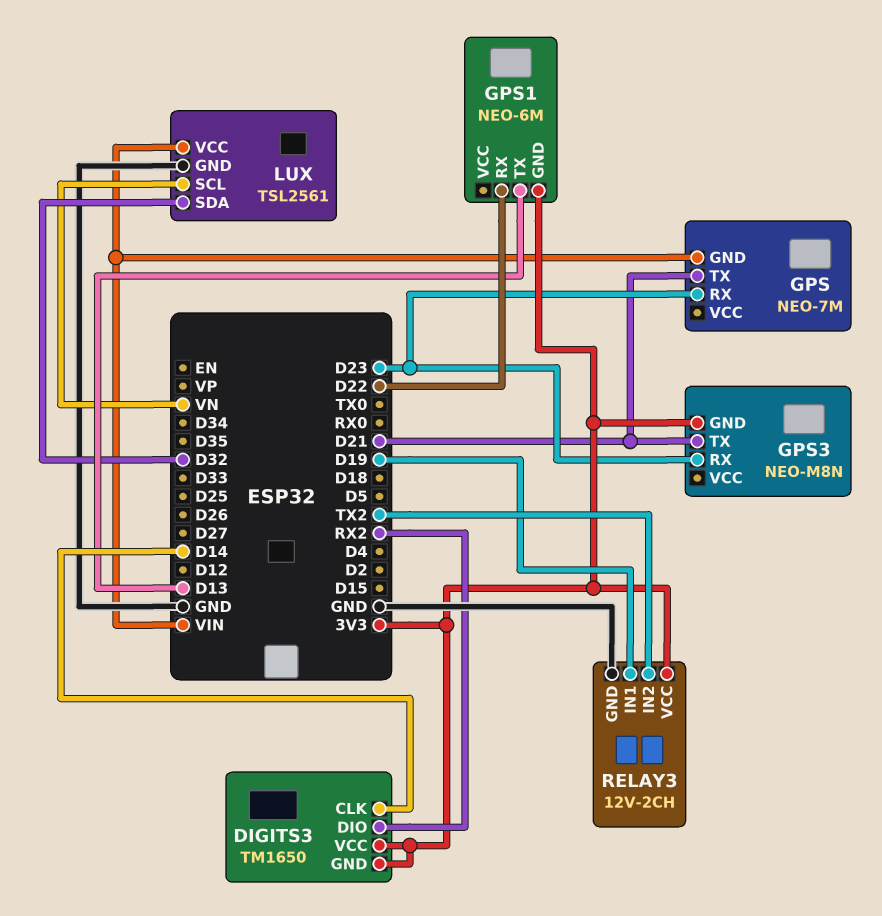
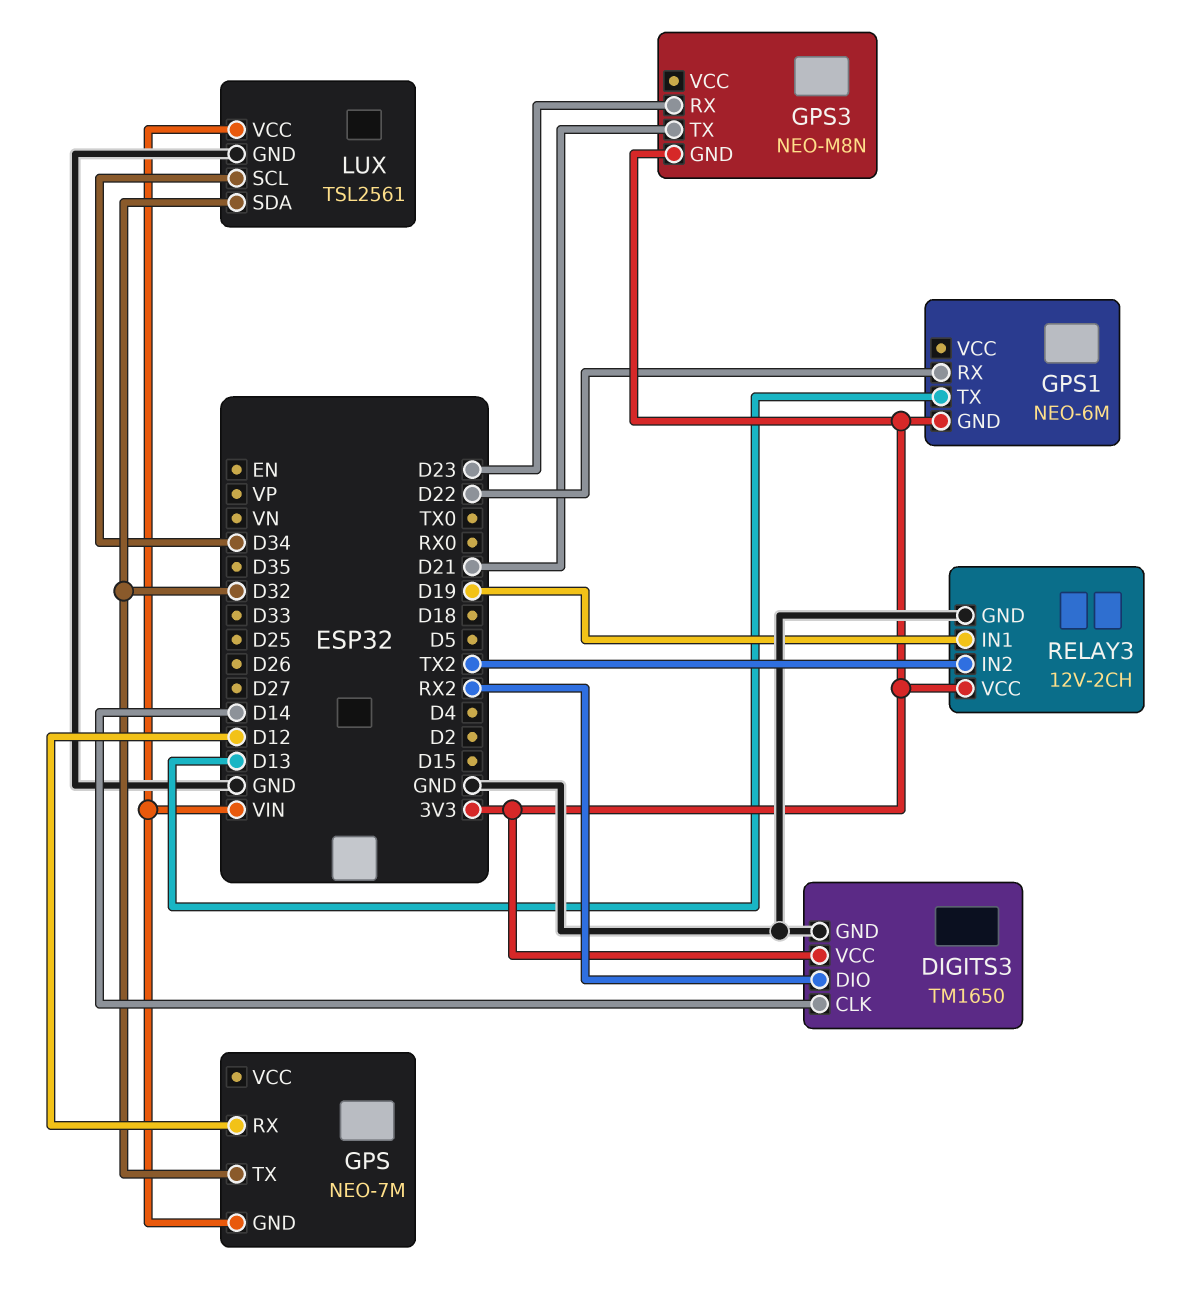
DIGITS3 pin GND: 3V3 -> GND
GPS pin RX: D23 -> D12
GPS pin TX: D21 -> D32
LUX pin SCL: VN -> D34

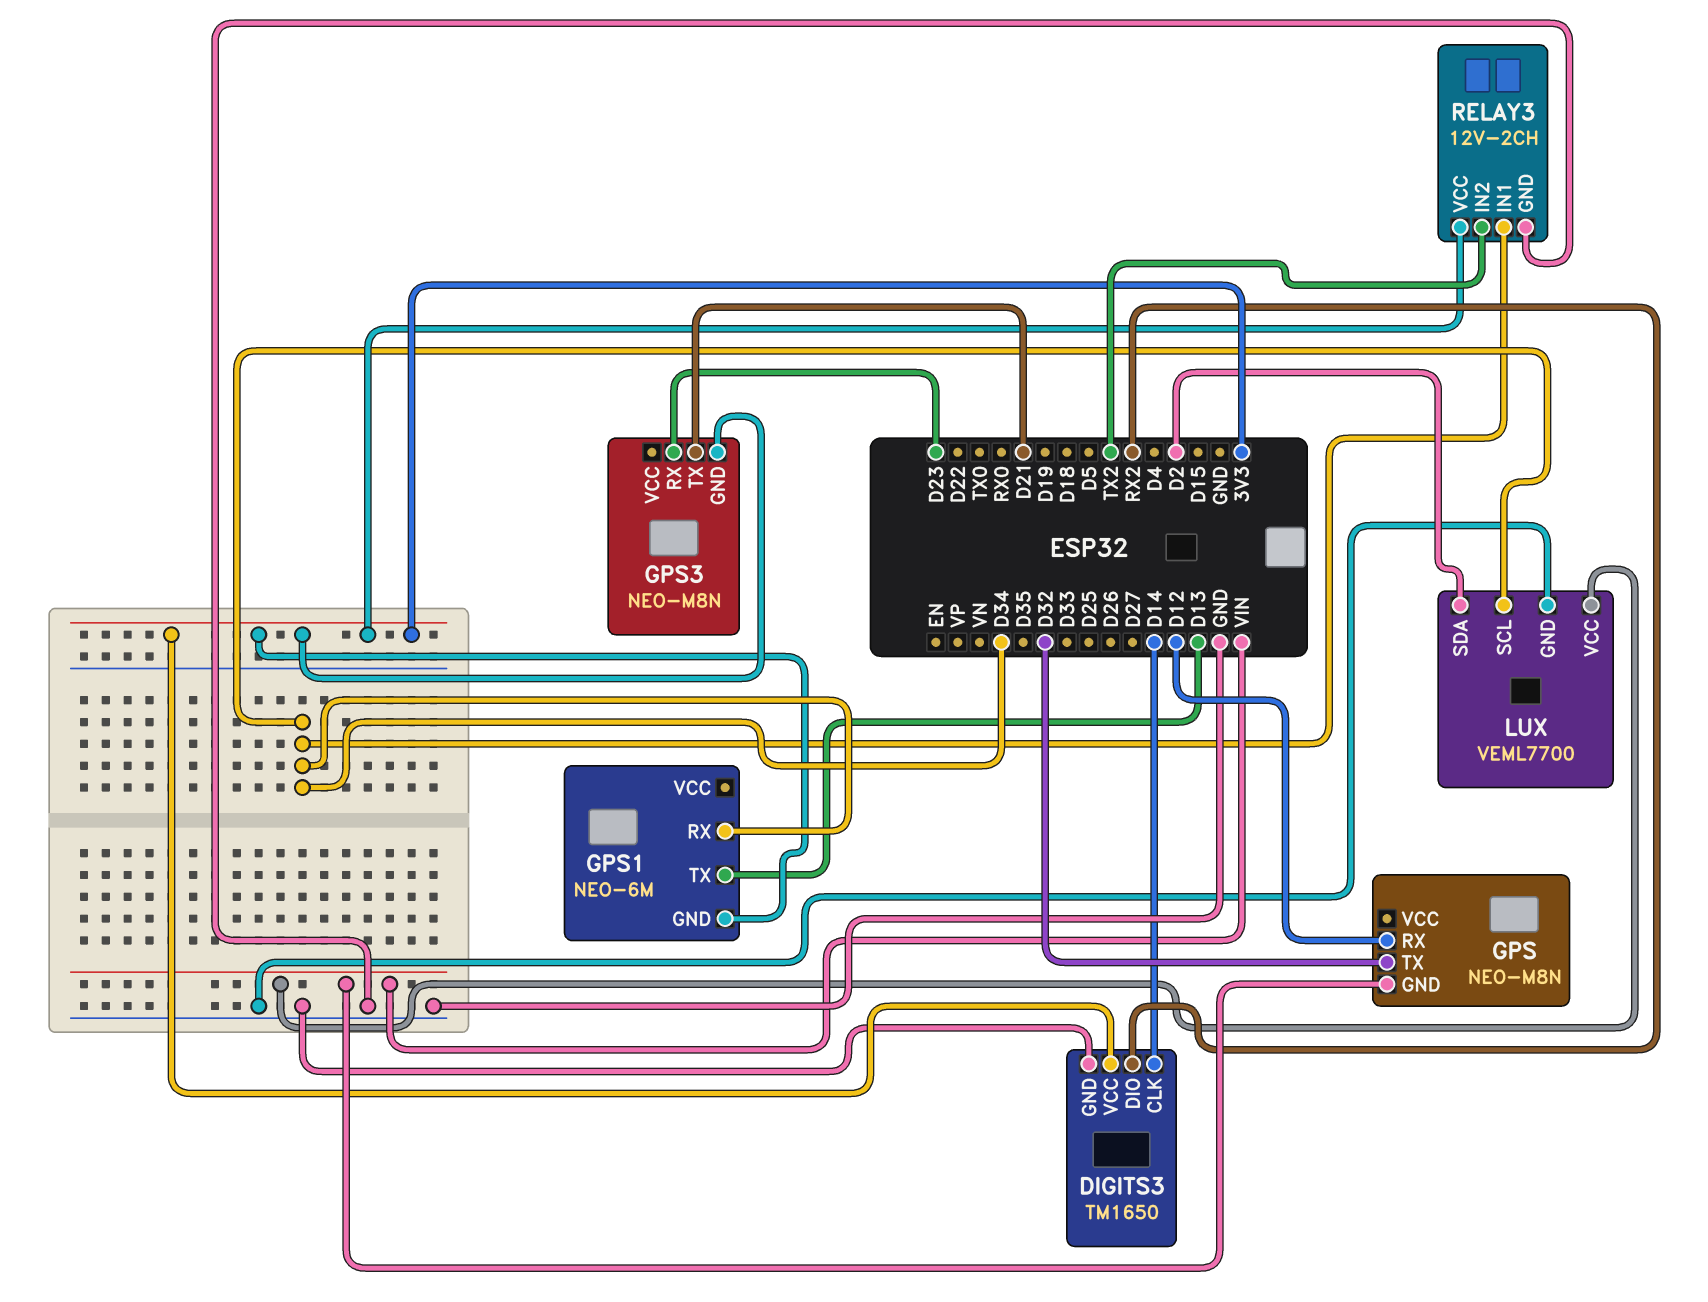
GPS: NEO-7M -> NEO-M8N
GPS1 pin RX: D22 -> D34
LUX: TSL2561 -> VEML7700
LUX pin SDA: D32 -> D2
RELAY3 pin IN1: D19 -> D34

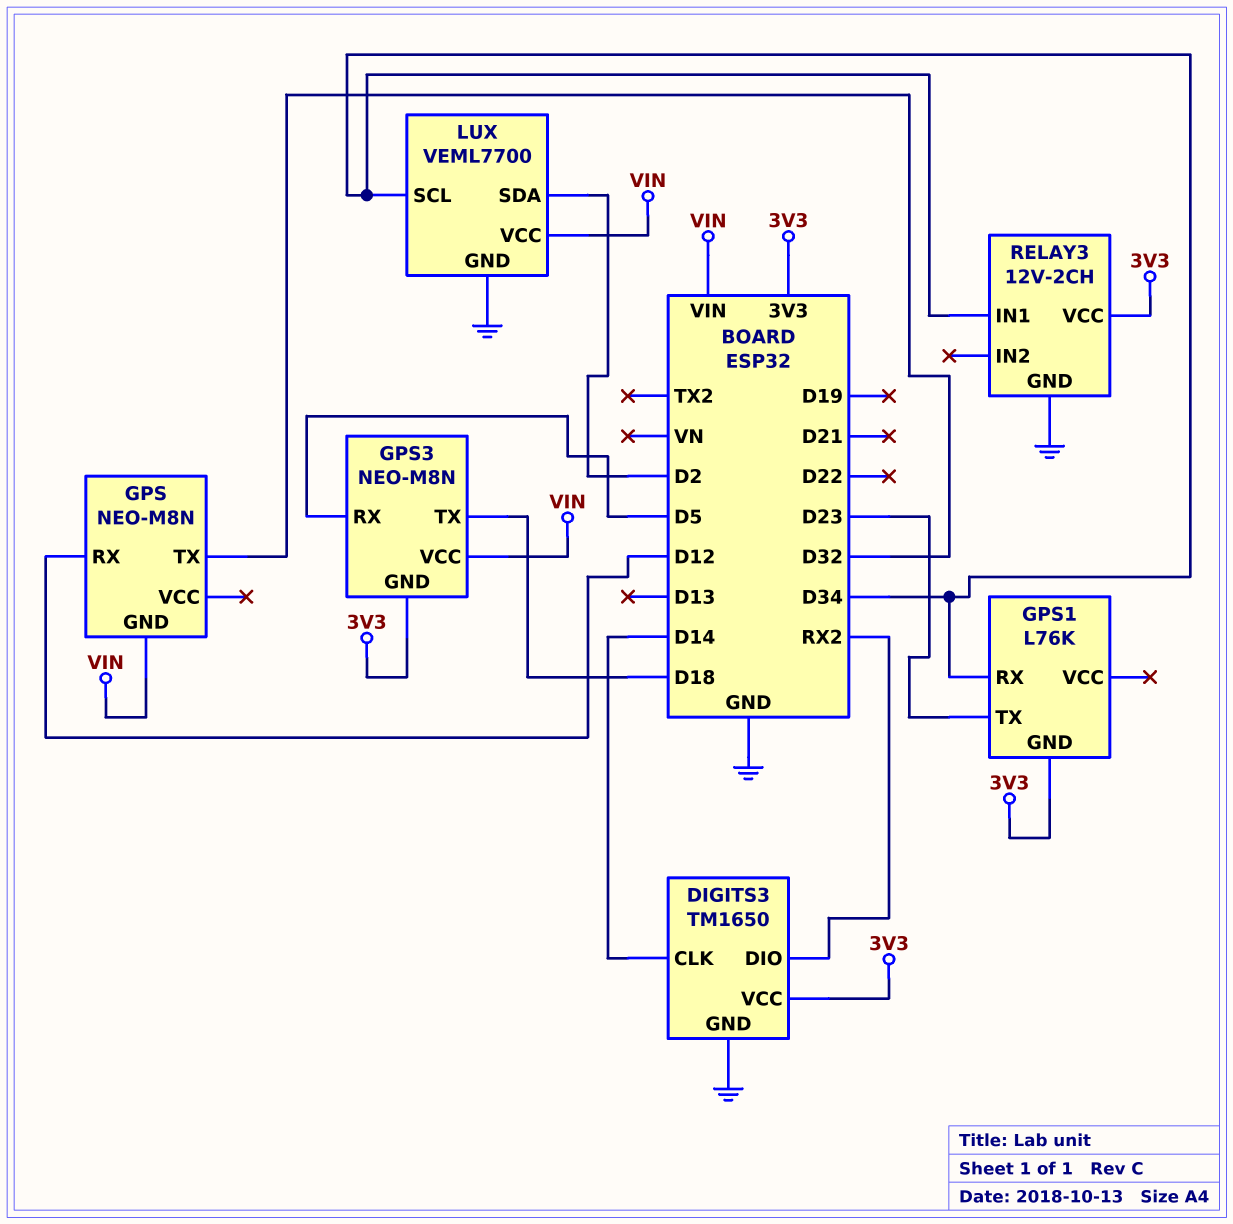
GPS1: NEO-6M -> L76K
GPS1 pin TX: D13 -> D23
GPS3 pin RX: D23 -> D5
GPS3 pin TX: D21 -> D18
GPS3 pin VCC: none -> VIN
RELAY3 pin IN2: TX2 -> none

